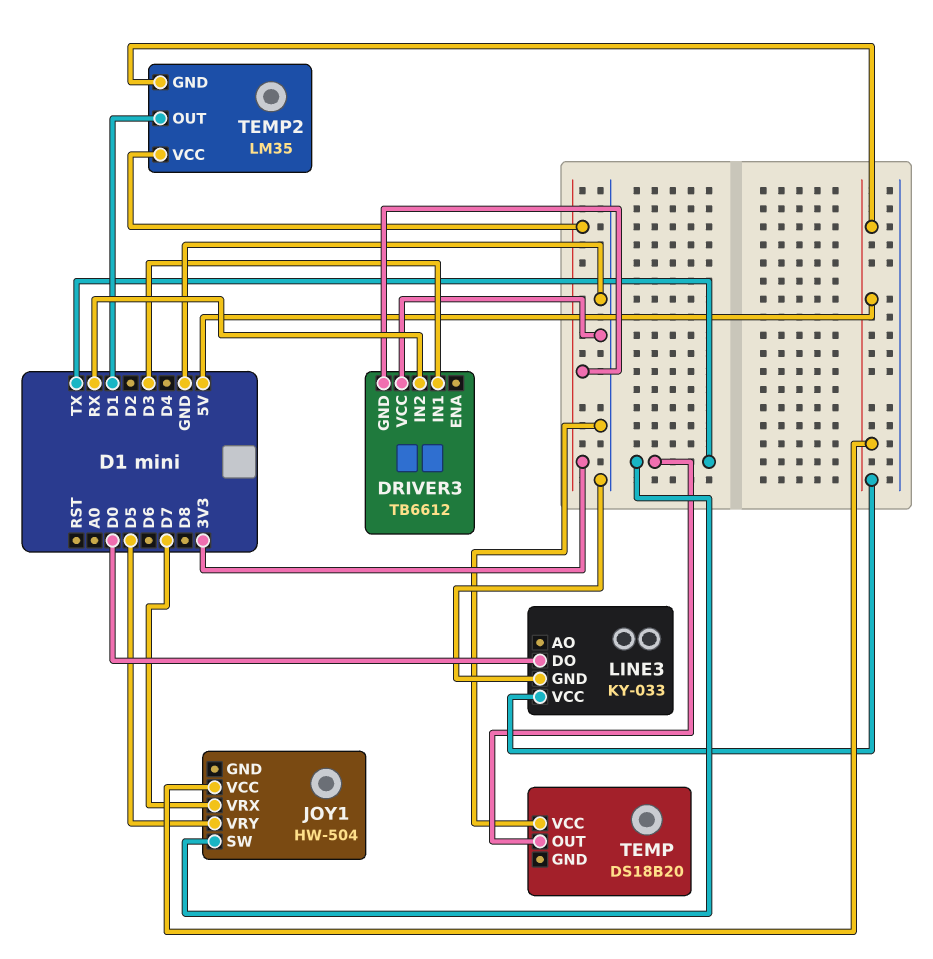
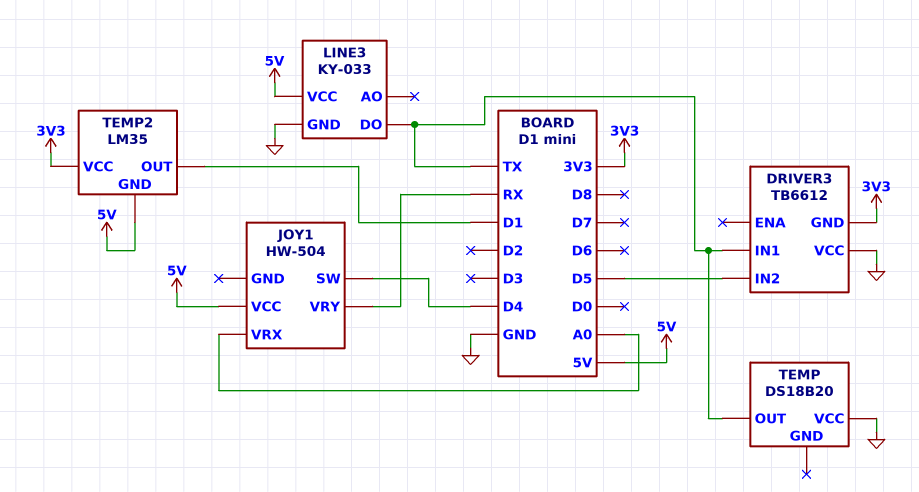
DRIVER3 pin IN1: D3 -> TX
DRIVER3 pin IN2: RX -> D5
JOY1 pin SW: TX -> D4
JOY1 pin VRX: D7 -> A0
JOY1 pin VRY: D5 -> RX
LINE3 pin DO: D0 -> TX

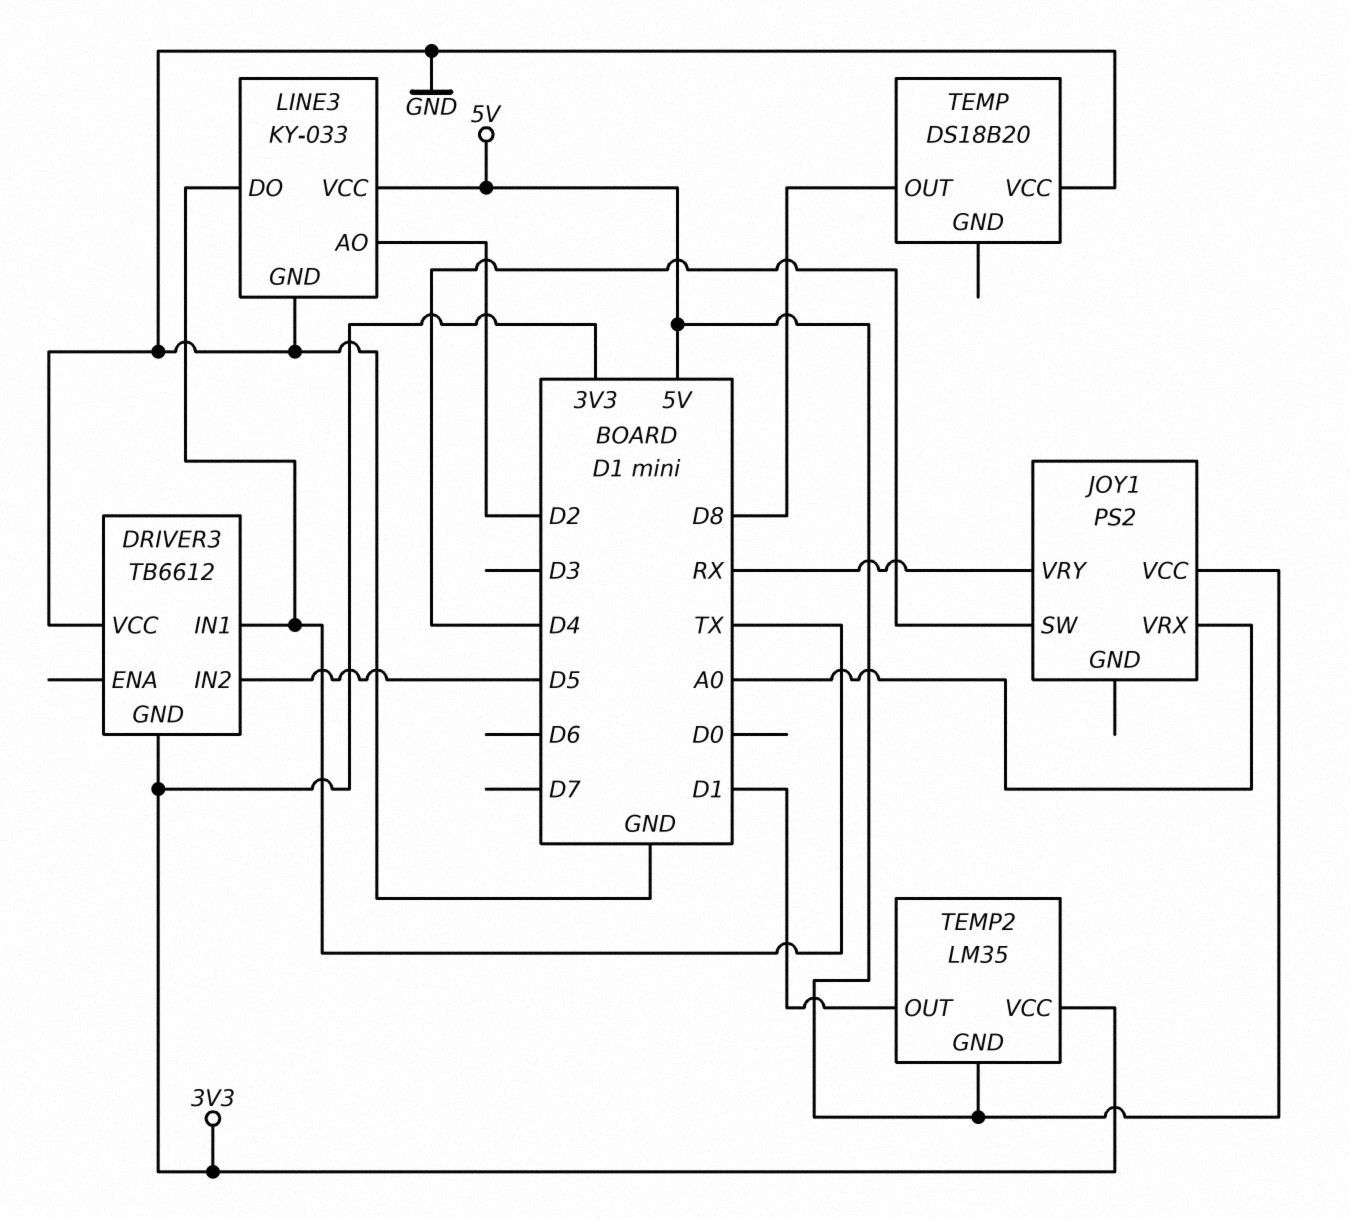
JOY1: HW-504 -> PS2
LINE3 pin AO: none -> D2
TEMP pin OUT: TX -> D8

